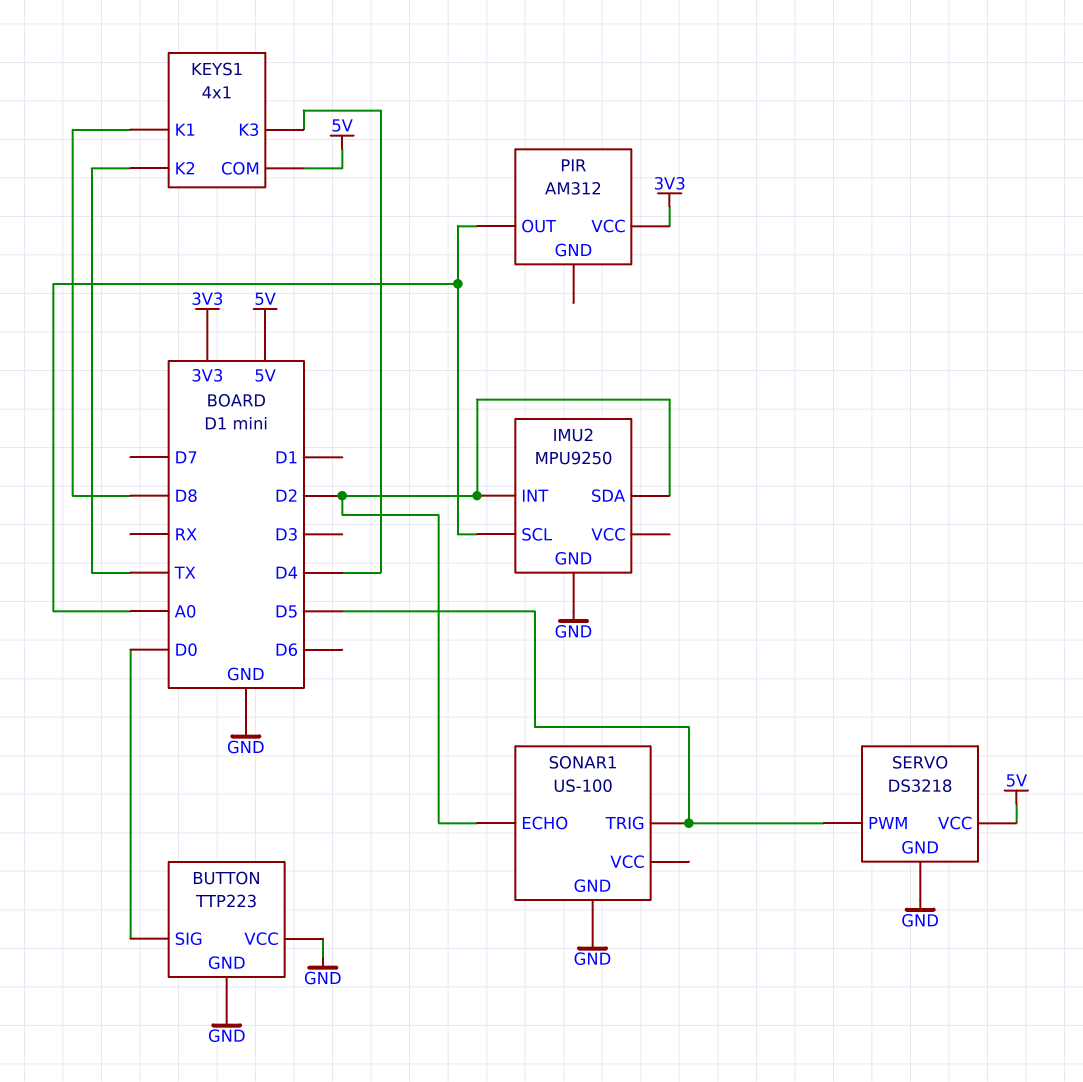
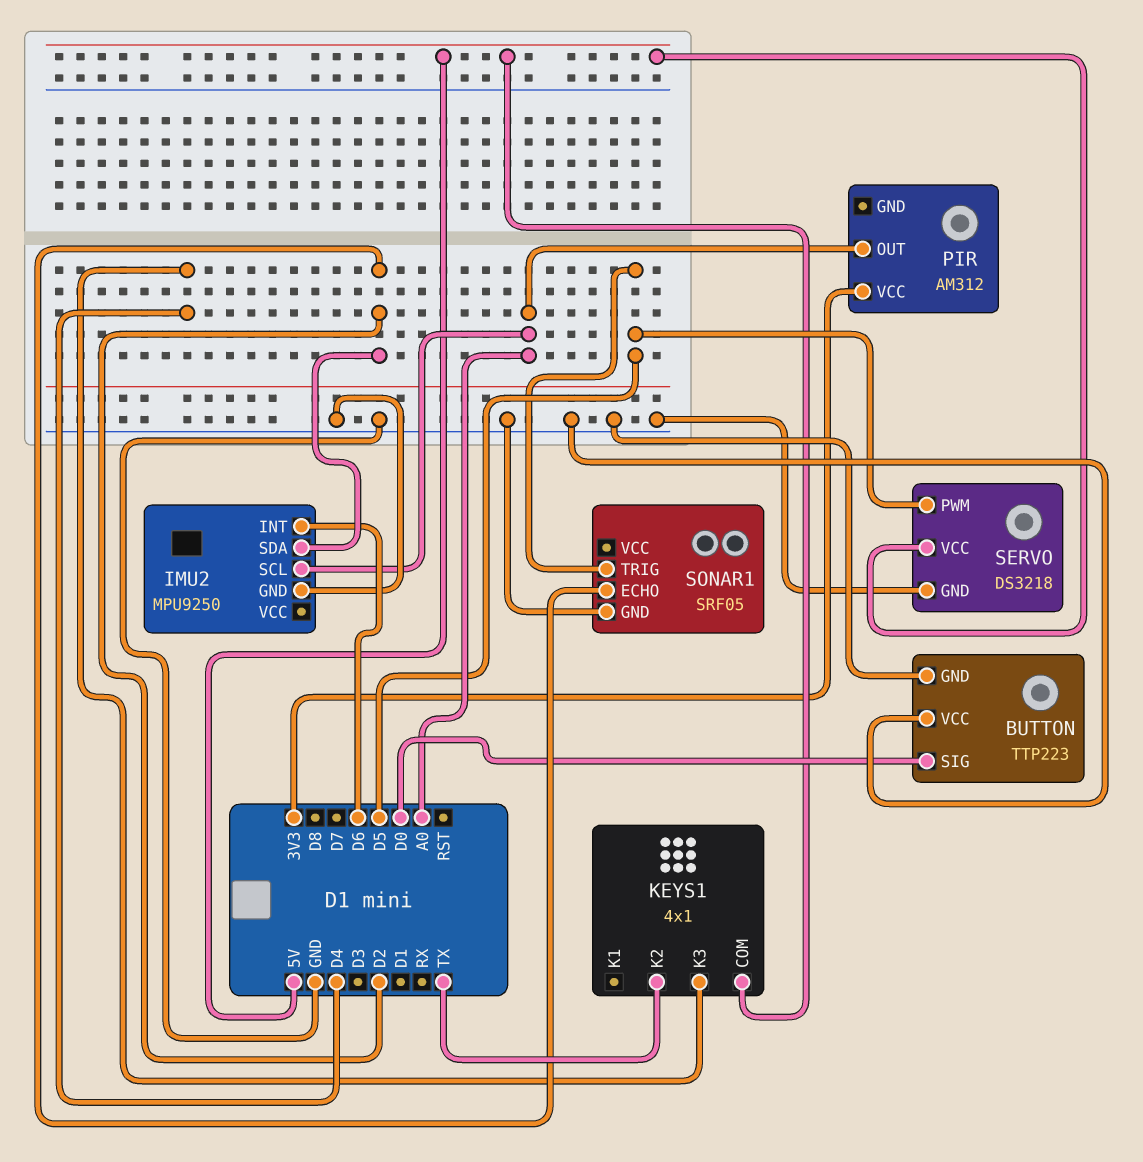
IMU2 pin INT: D2 -> D6
KEYS1 pin K1: D8 -> none
SONAR1: US-100 -> SRF05

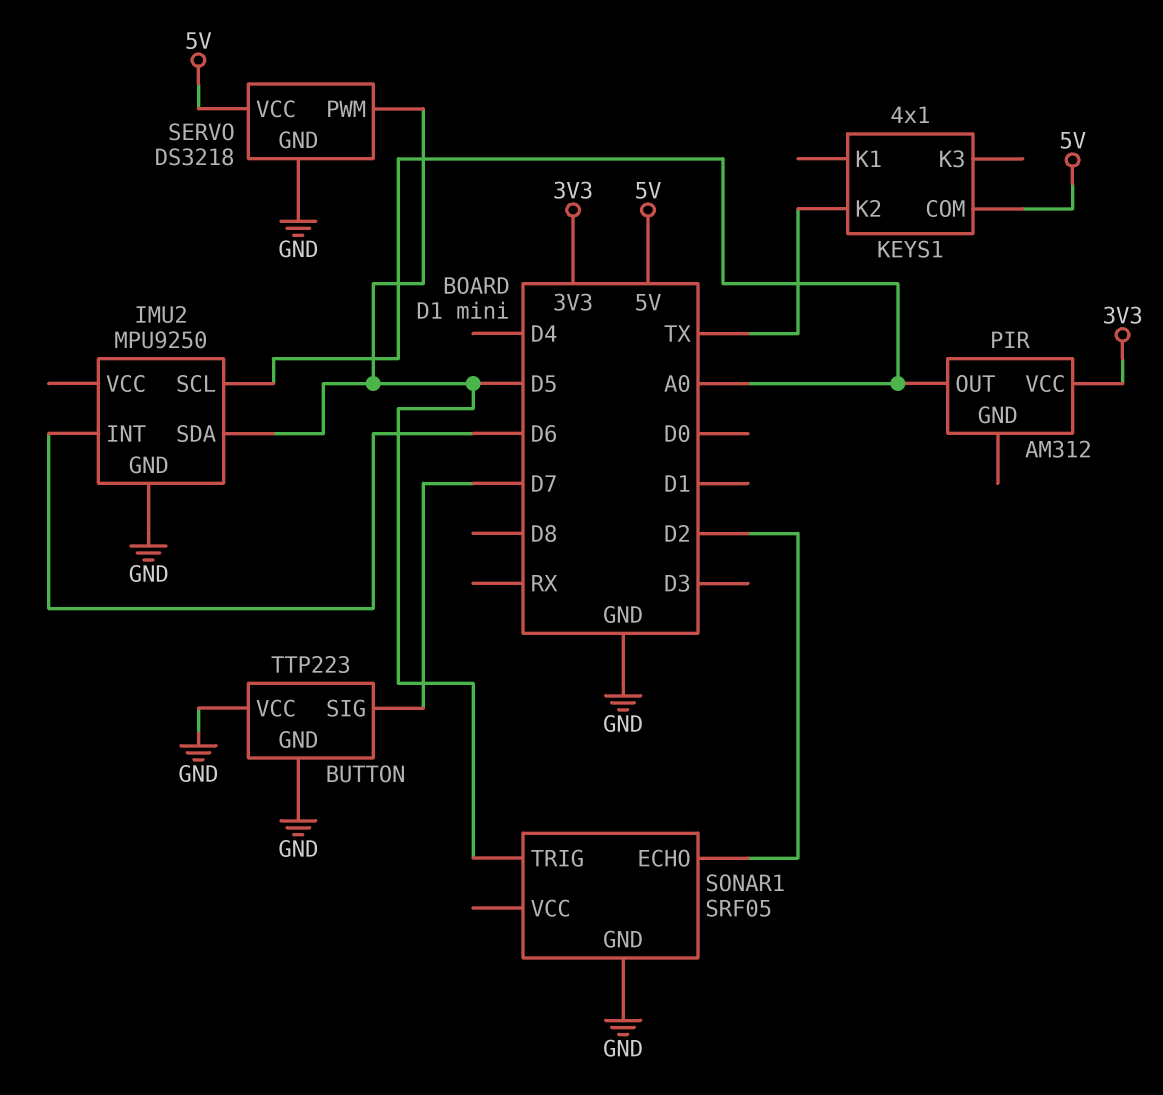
BUTTON pin SIG: D0 -> D7
IMU2 pin SDA: D2 -> D5
KEYS1 pin K3: D4 -> none

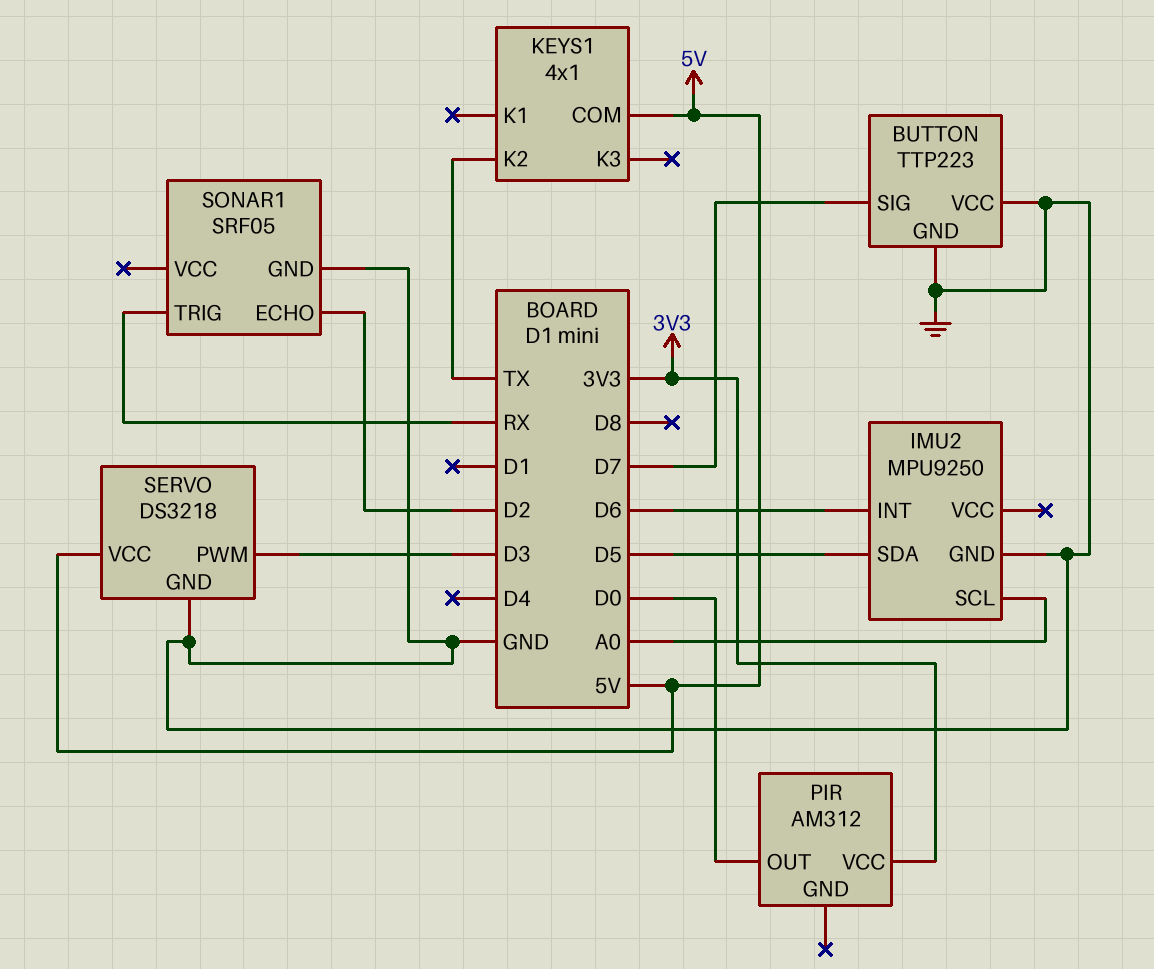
PIR pin OUT: A0 -> D0
SERVO pin PWM: D5 -> D3
SONAR1 pin TRIG: D5 -> RX

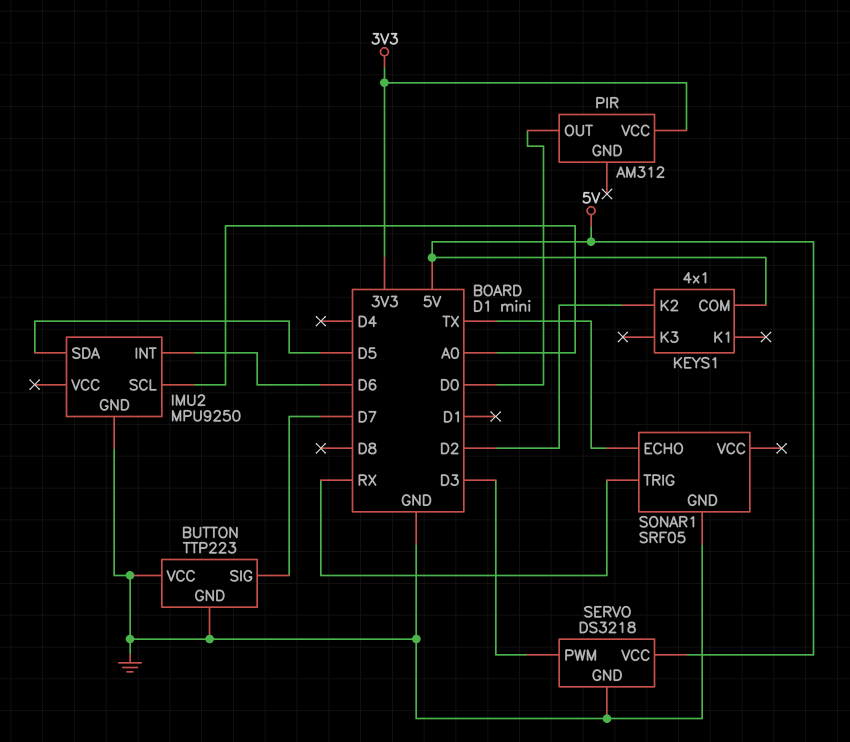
KEYS1 pin K2: TX -> D2
SONAR1 pin ECHO: D2 -> TX

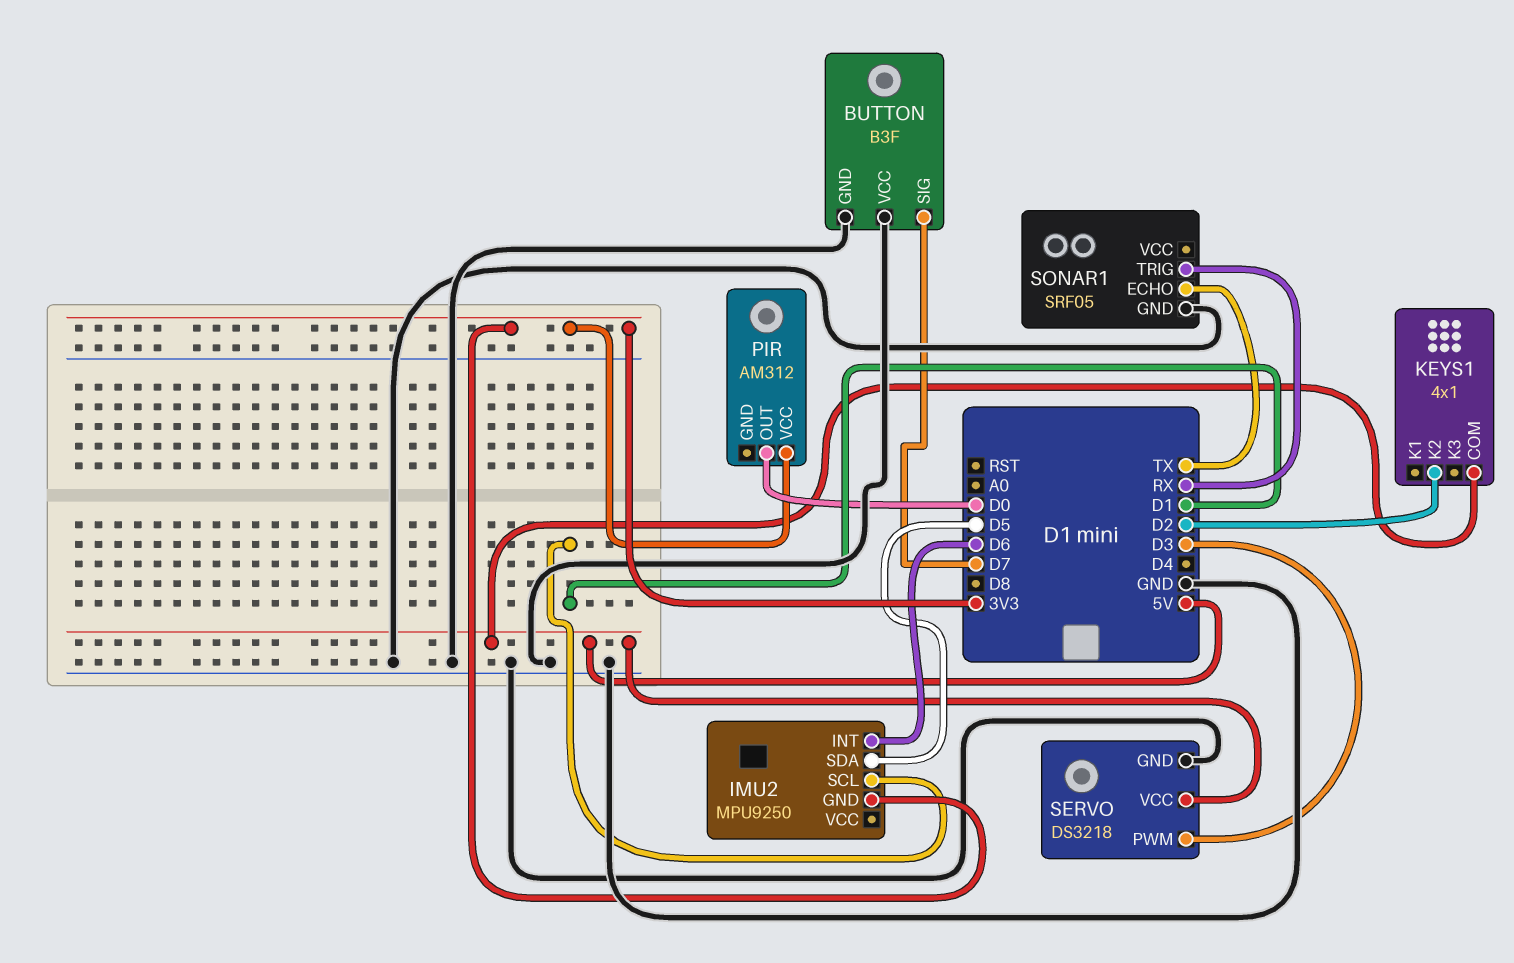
BUTTON: TTP223 -> B3F
IMU2 pin GND: GND -> 3V3
IMU2 pin SCL: A0 -> D1

